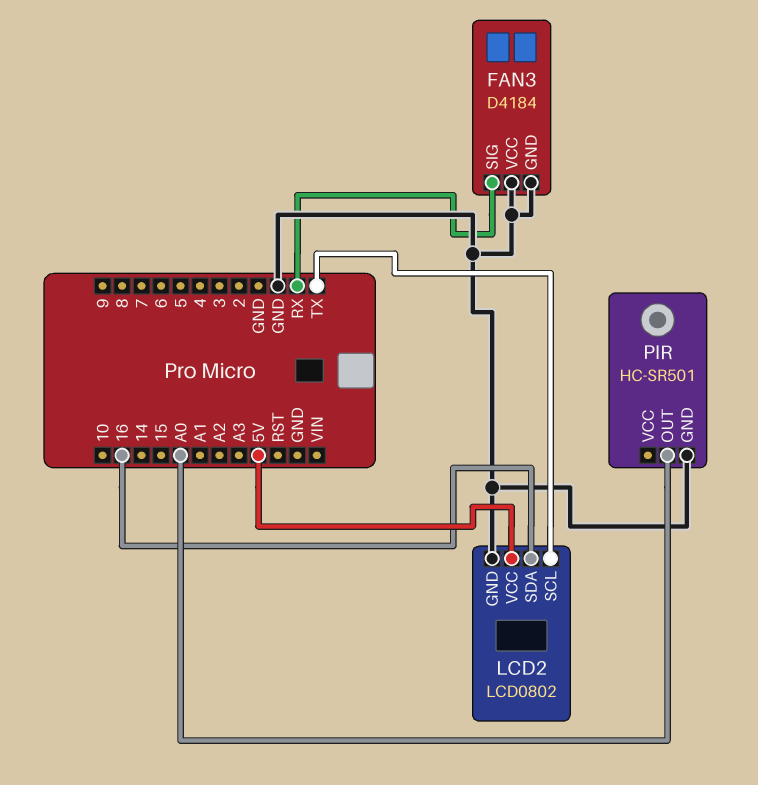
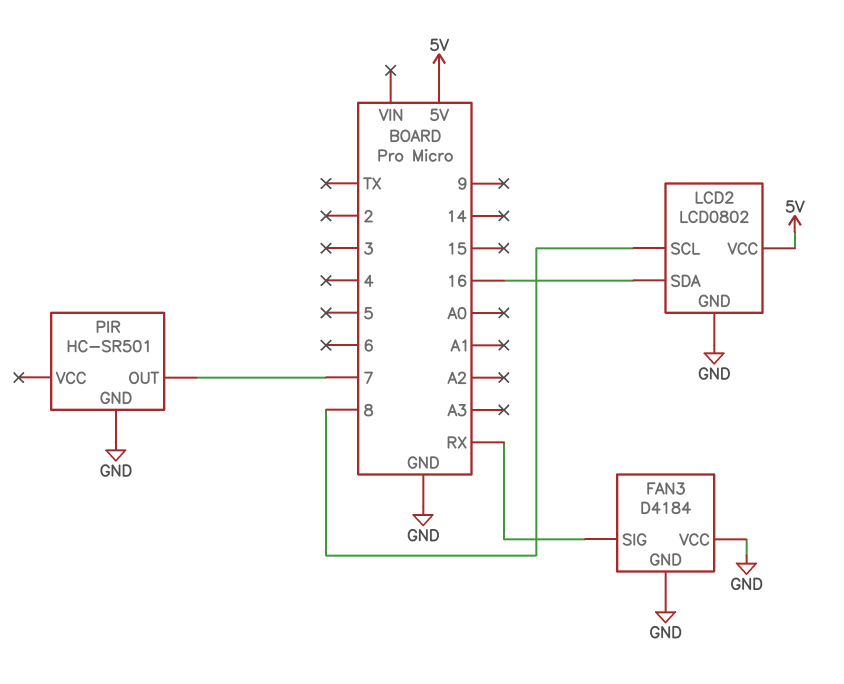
LCD2 pin SCL: TX -> 8
PIR pin OUT: A0 -> 7

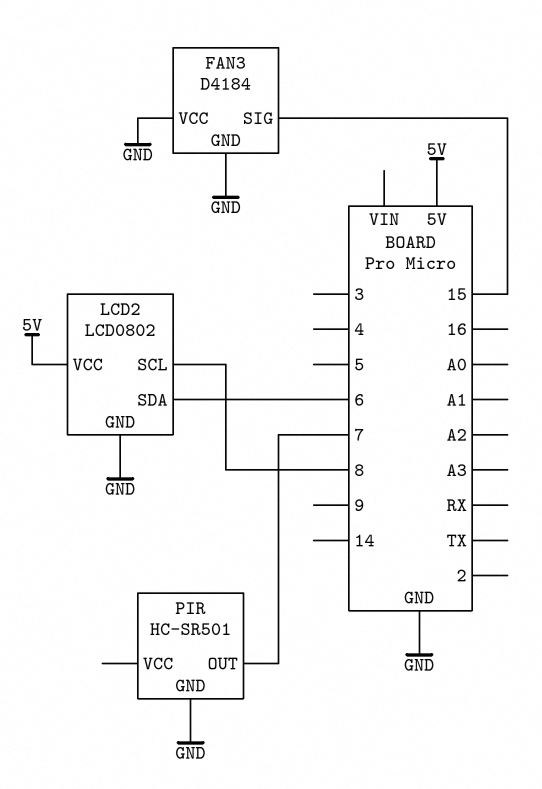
FAN3 pin SIG: RX -> 15
LCD2 pin SDA: 16 -> 6

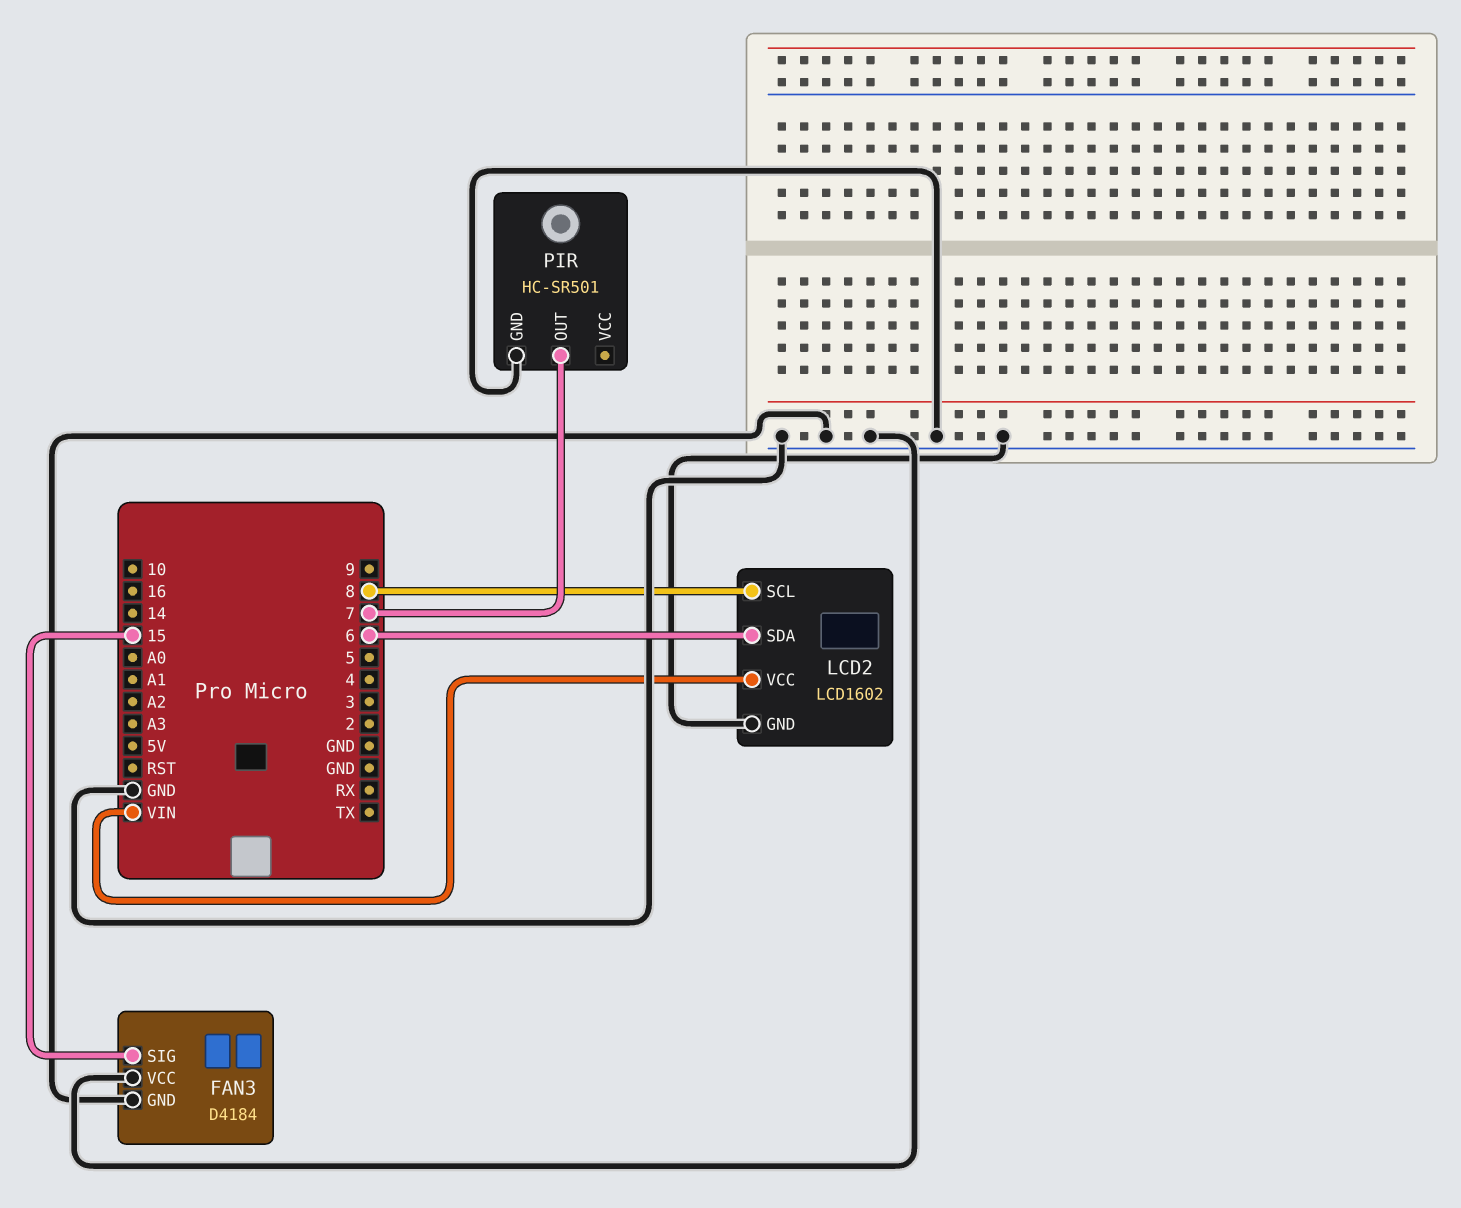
LCD2: LCD0802 -> LCD1602
LCD2 pin VCC: 5V -> VIN

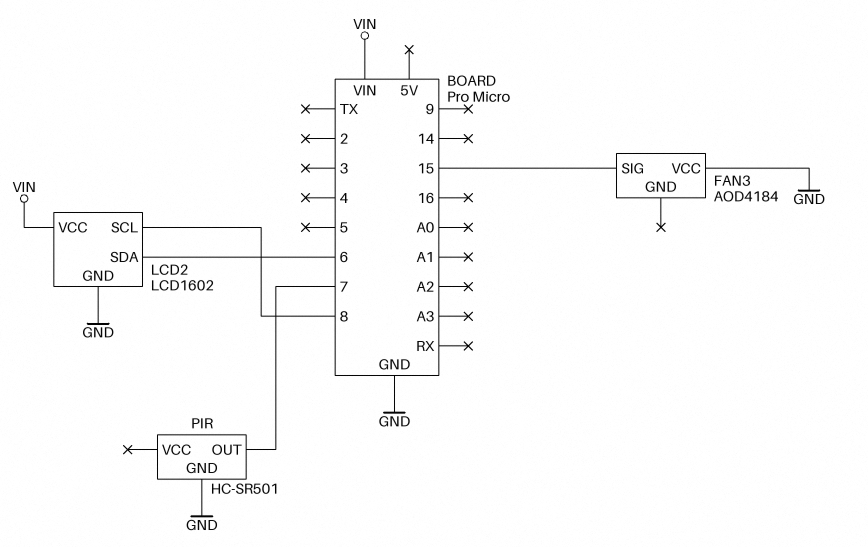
FAN3: D4184 -> AOD4184
FAN3 pin GND: GND -> none

